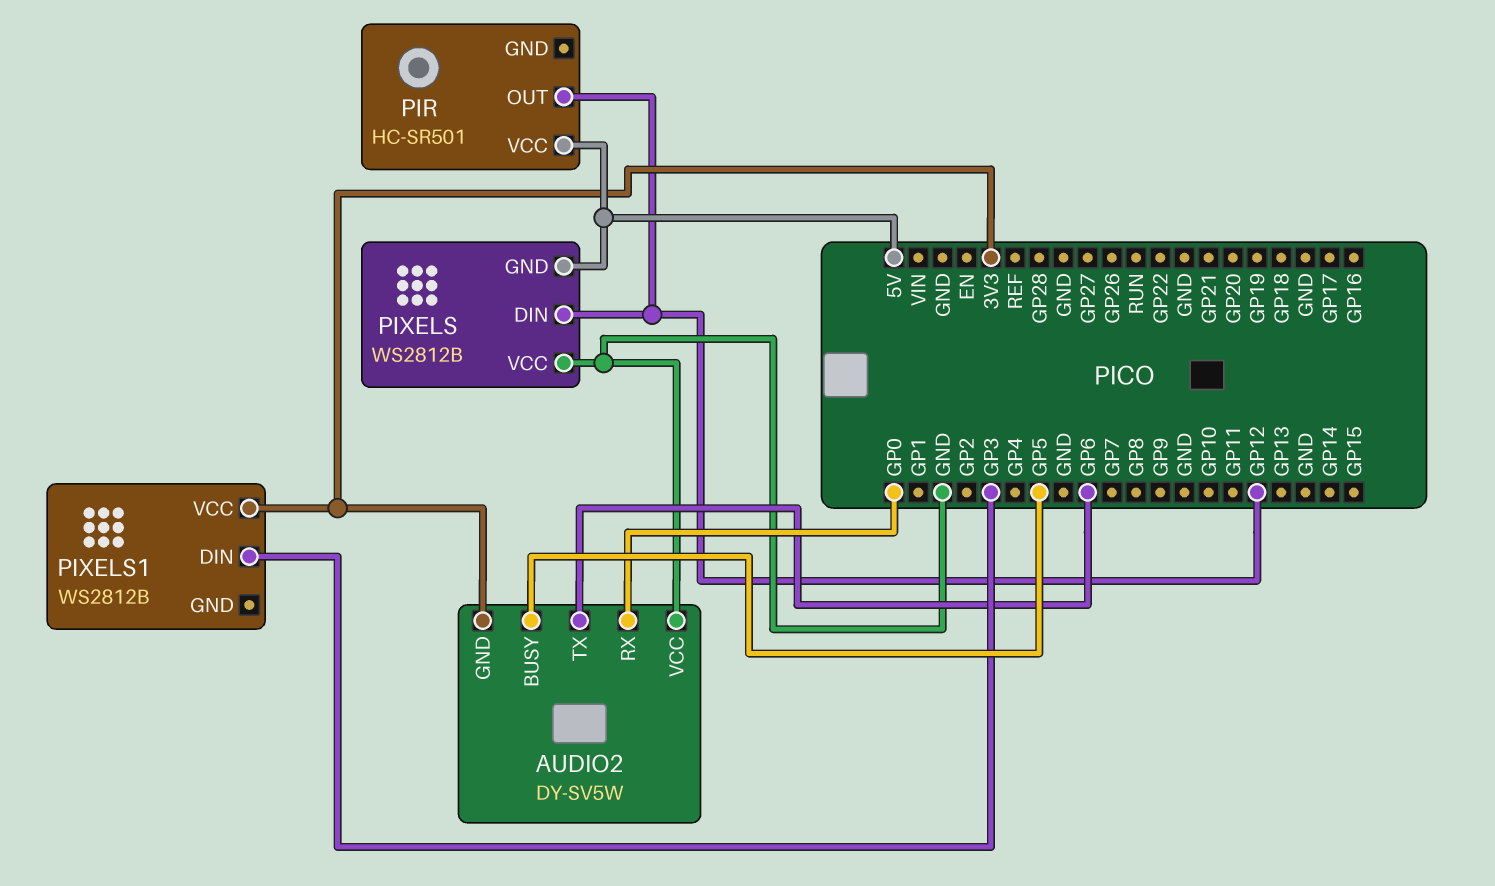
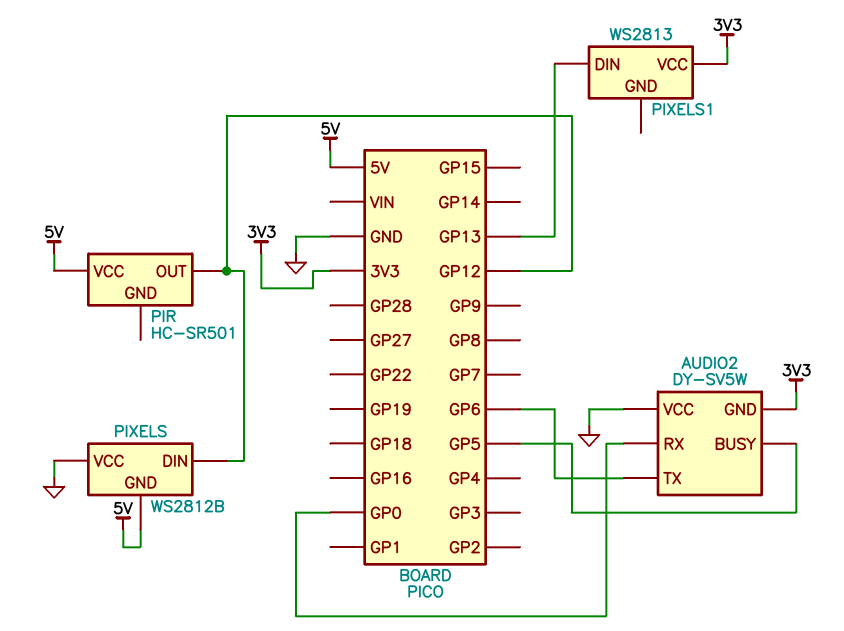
PIXELS1: WS2812B -> WS2813
PIXELS1 pin DIN: GP3 -> GP13

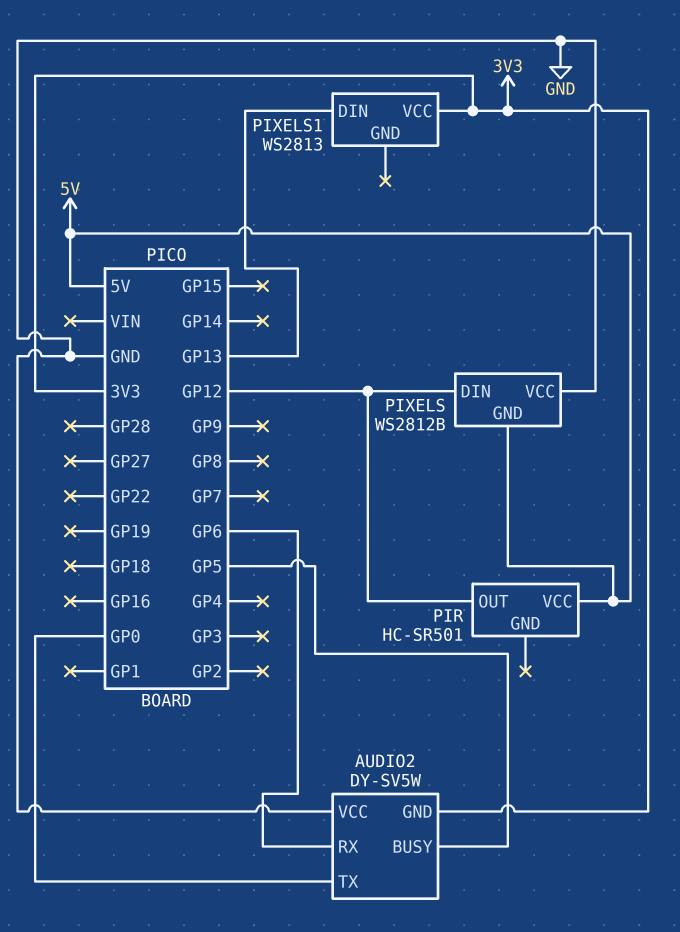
AUDIO2 pin RX: GP0 -> GP6
AUDIO2 pin TX: GP6 -> GP0

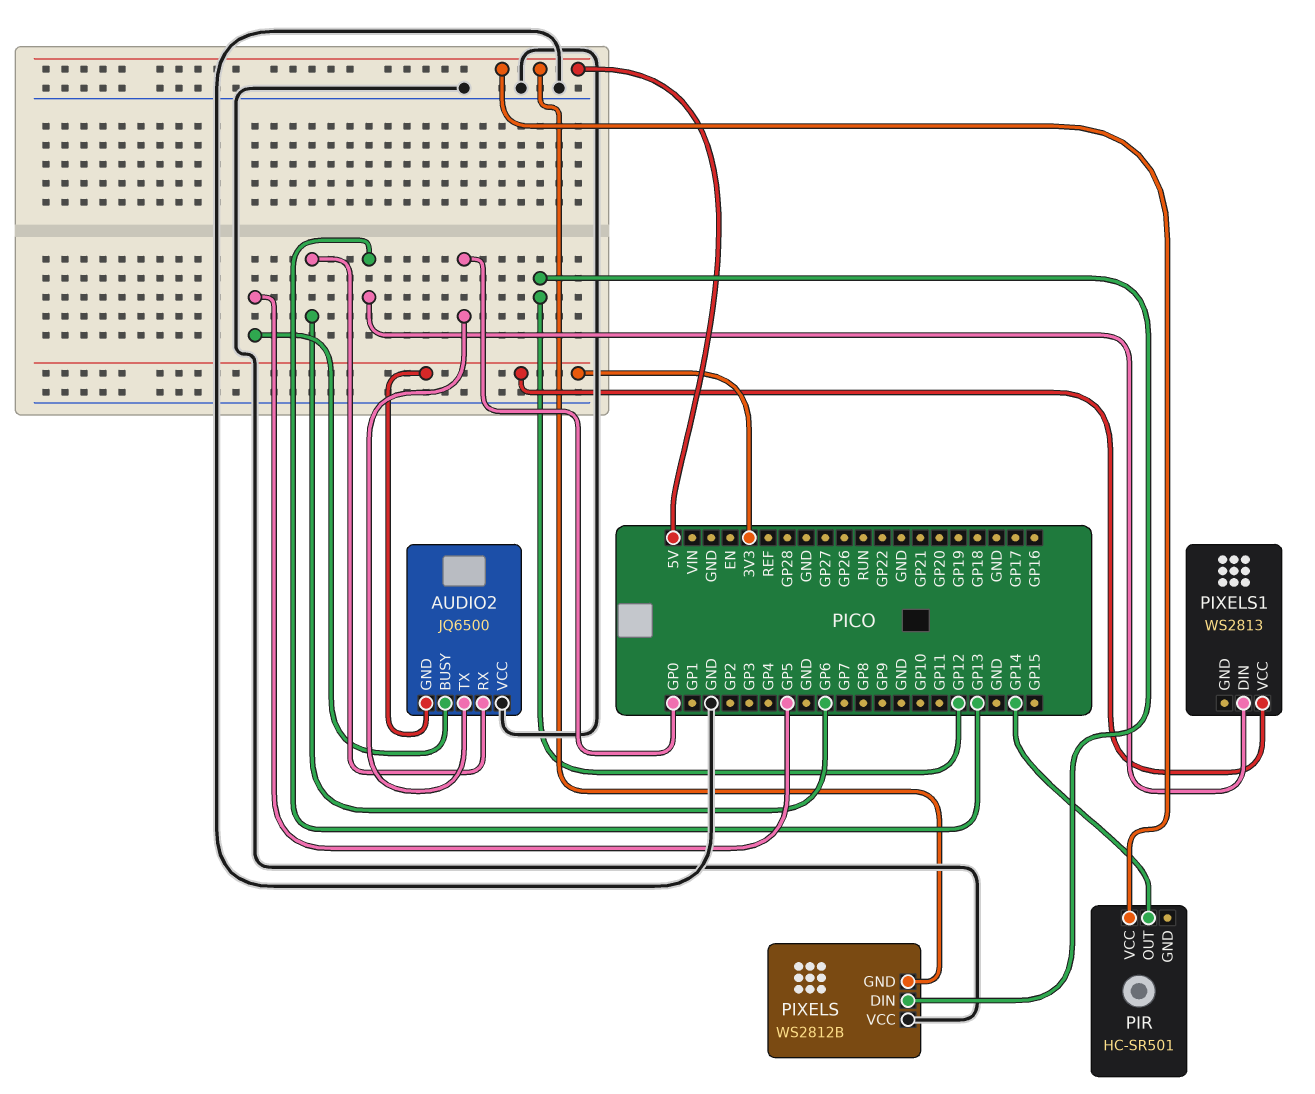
AUDIO2: DY-SV5W -> JQ6500
PIR pin OUT: GP12 -> GP14

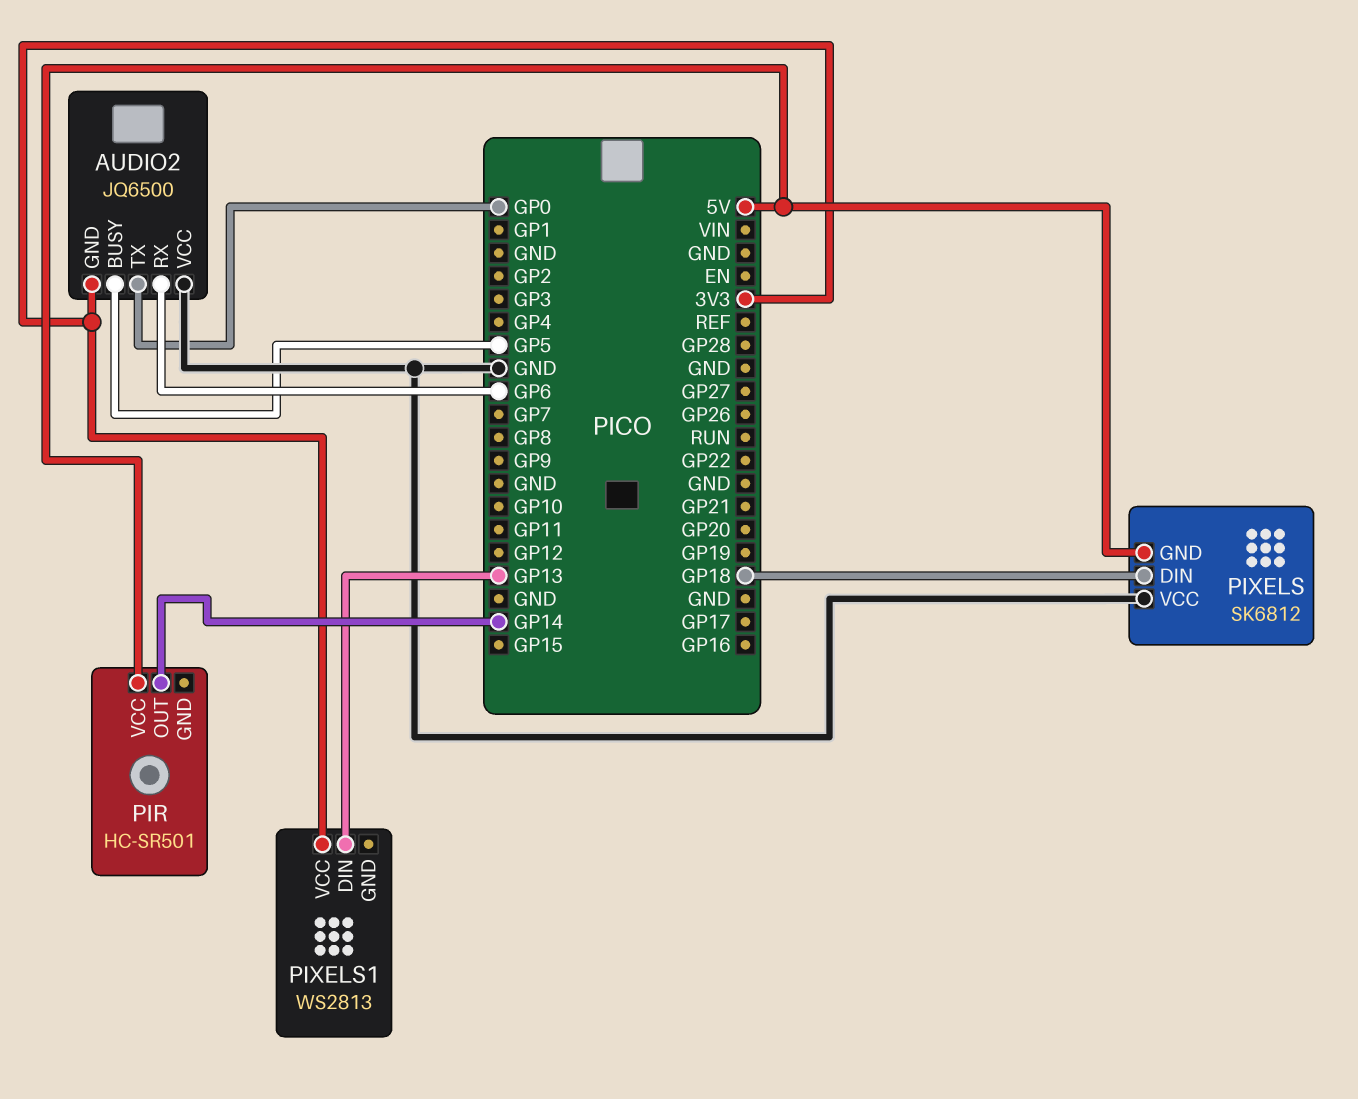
PIXELS: WS2812B -> SK6812
PIXELS pin DIN: GP12 -> GP18

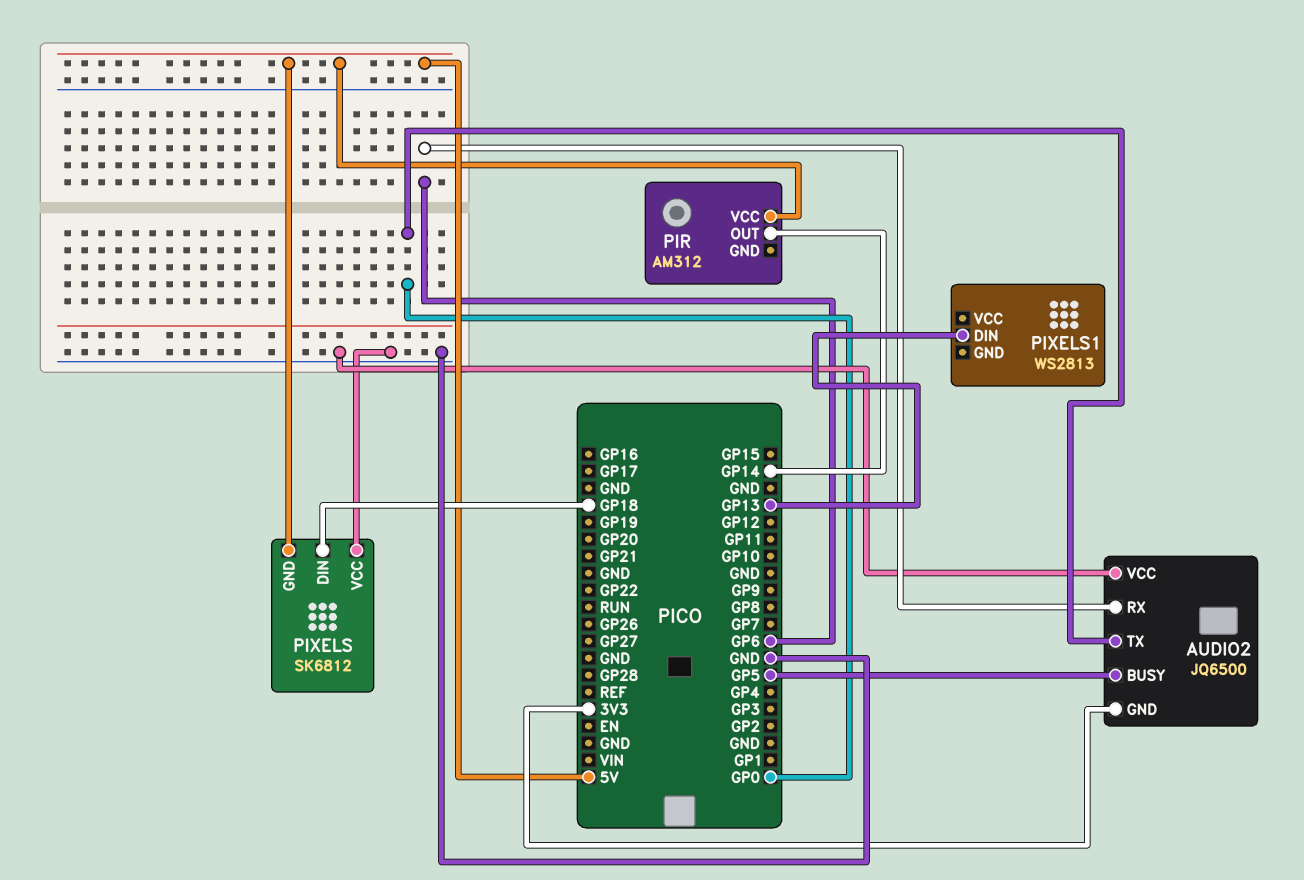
PIR: HC-SR501 -> AM312
PIXELS1 pin VCC: 3V3 -> none

